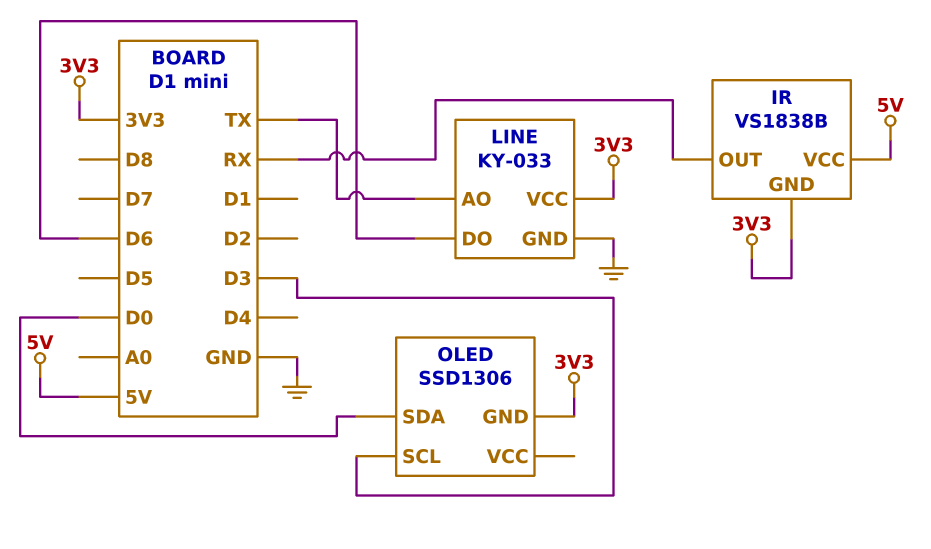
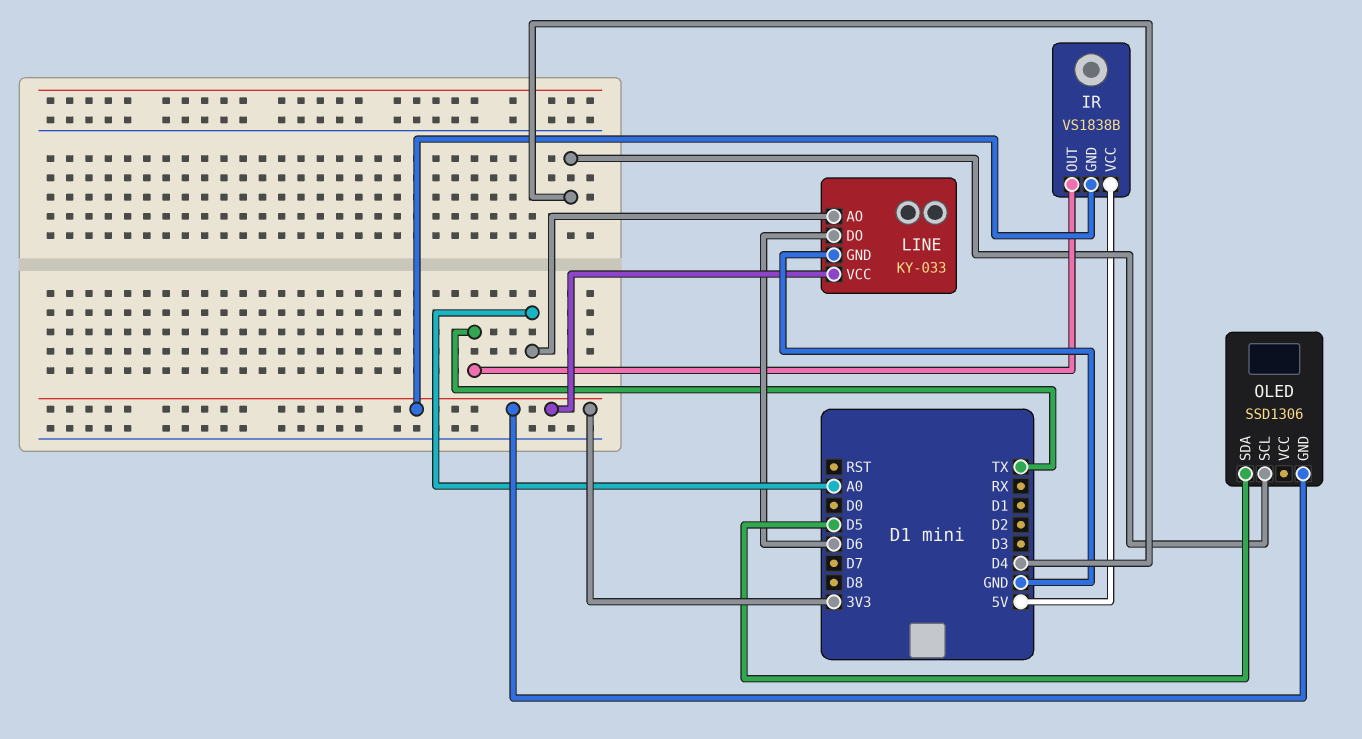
IR pin OUT: RX -> TX
LINE pin AO: TX -> A0
OLED pin SCL: D3 -> D4
OLED pin SDA: D0 -> D5

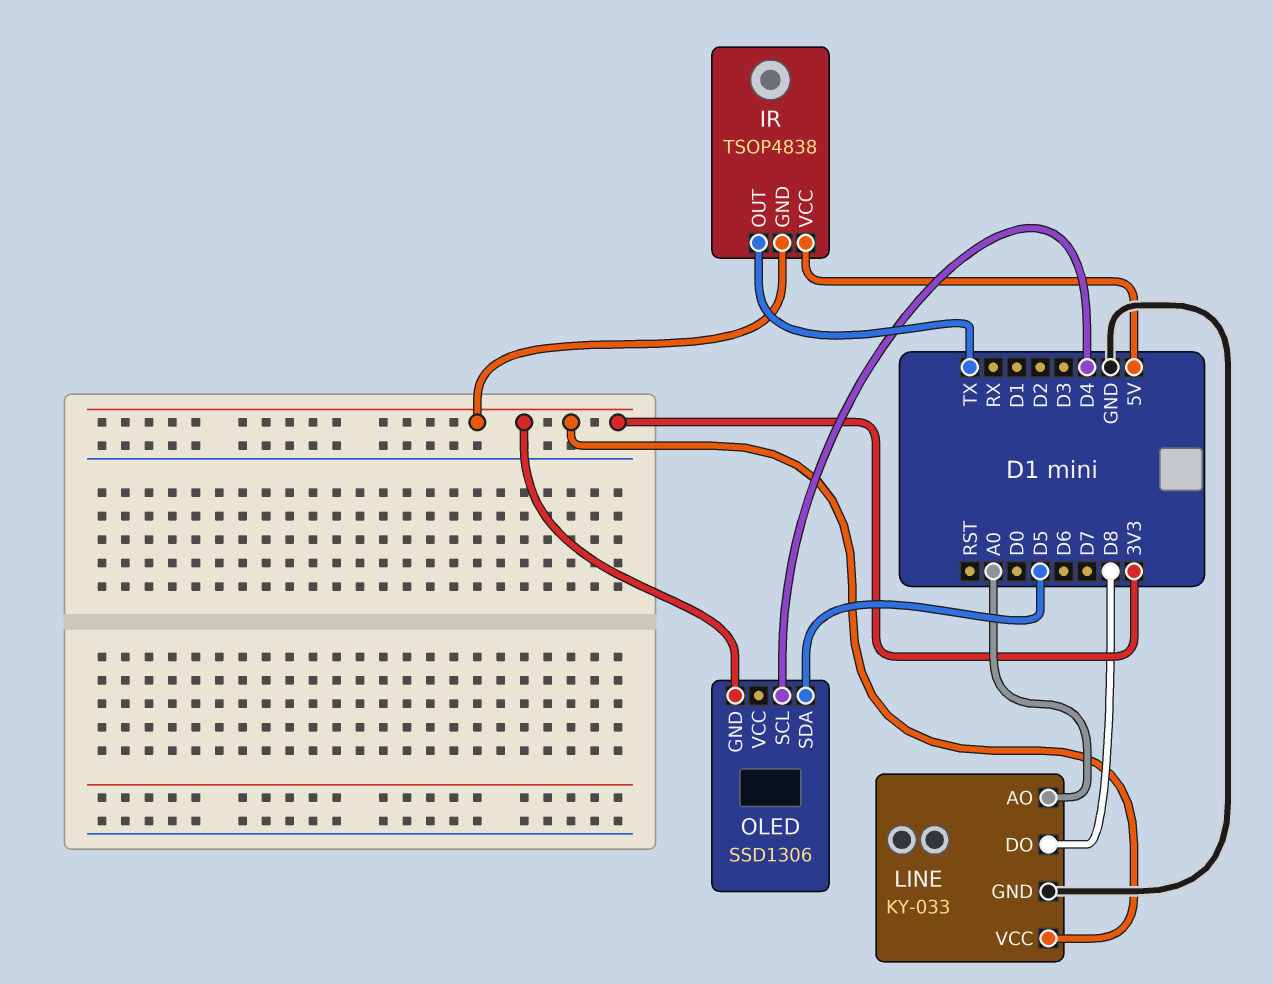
IR: VS1838B -> TSOP4838
LINE pin DO: D6 -> D8

